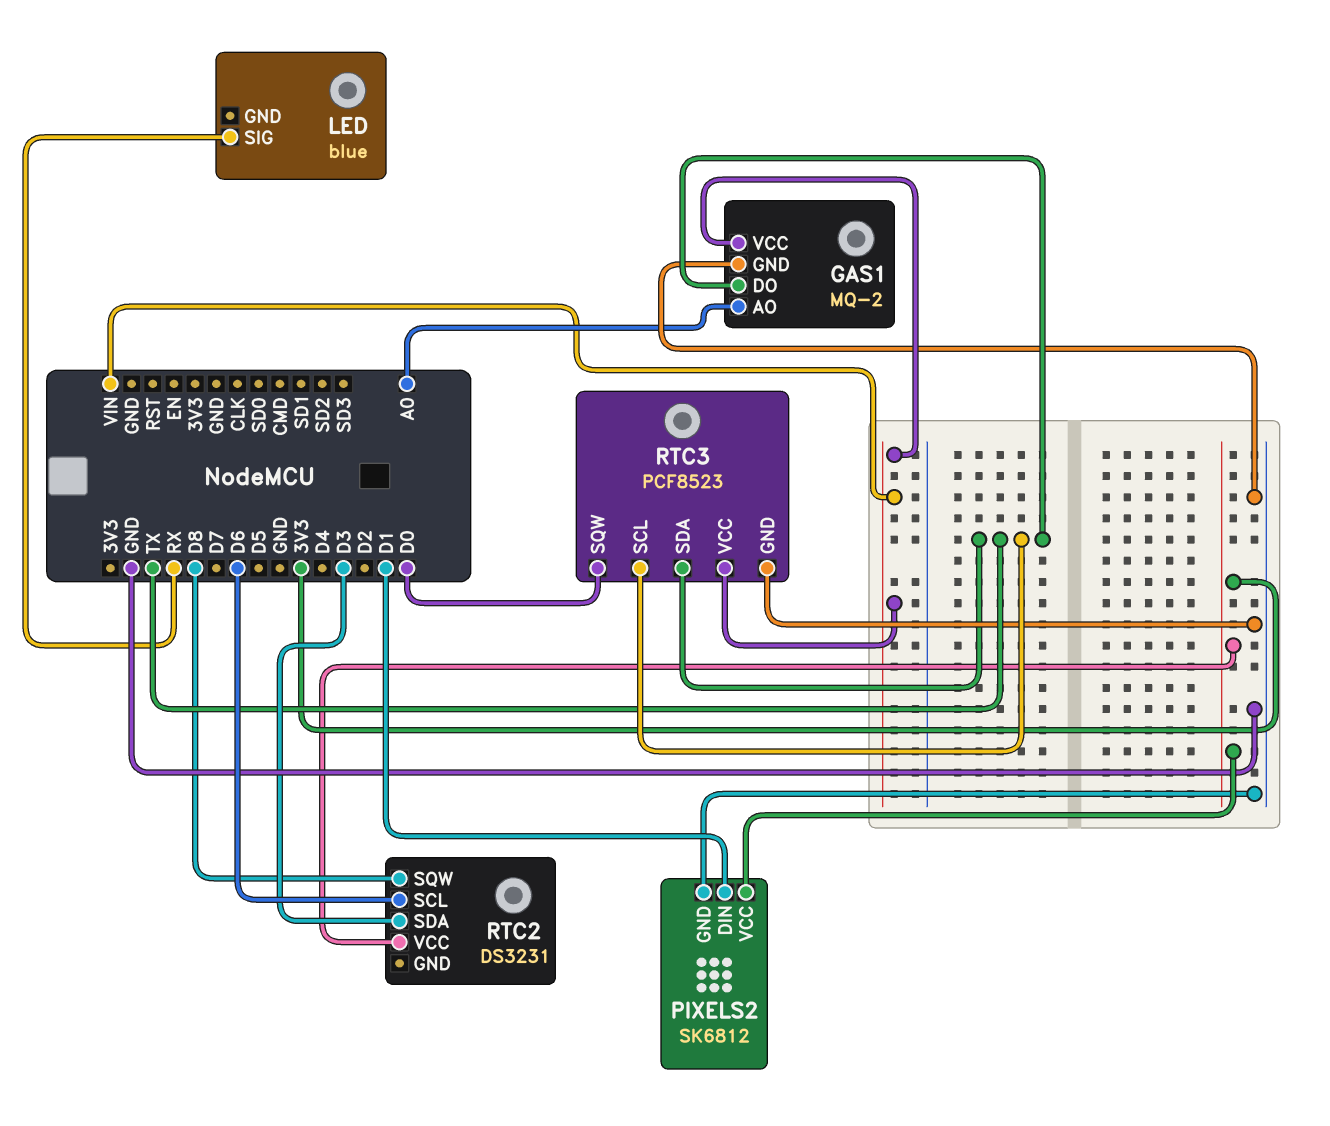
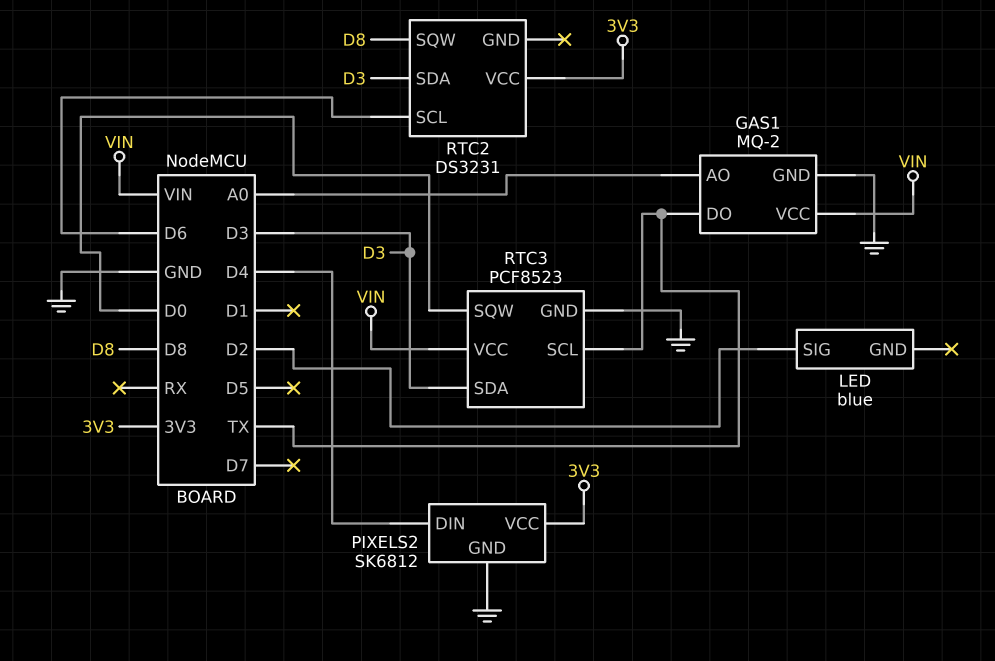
LED pin SIG: RX -> D2
PIXELS2 pin DIN: D1 -> D4
RTC3 pin SDA: TX -> D3

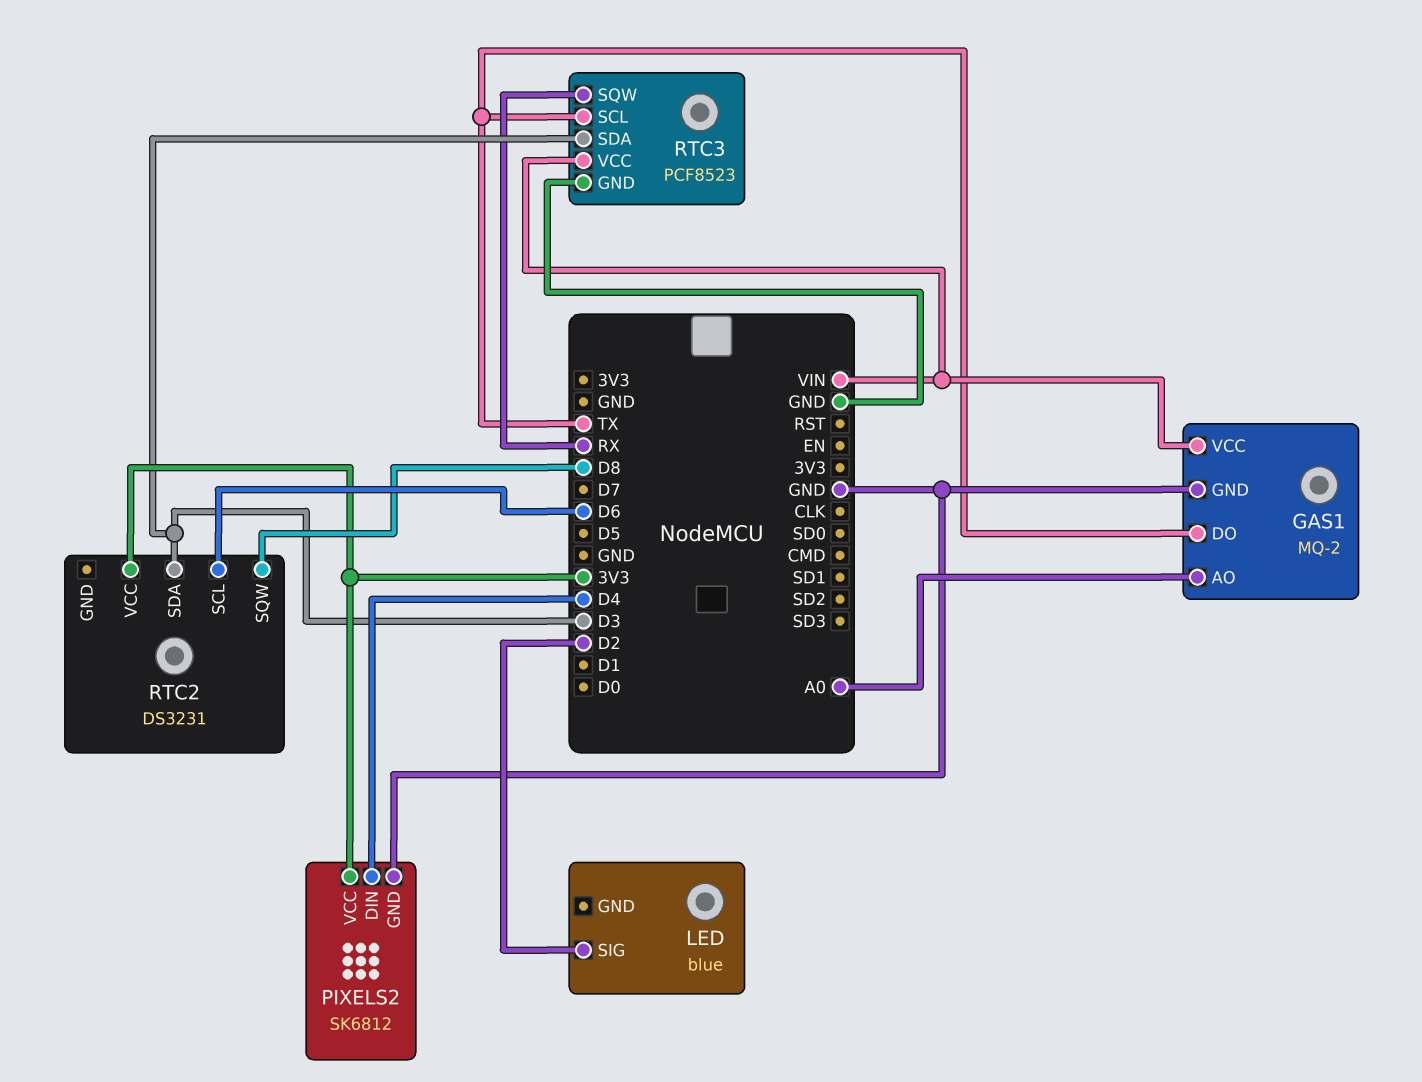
RTC3 pin SQW: D0 -> RX

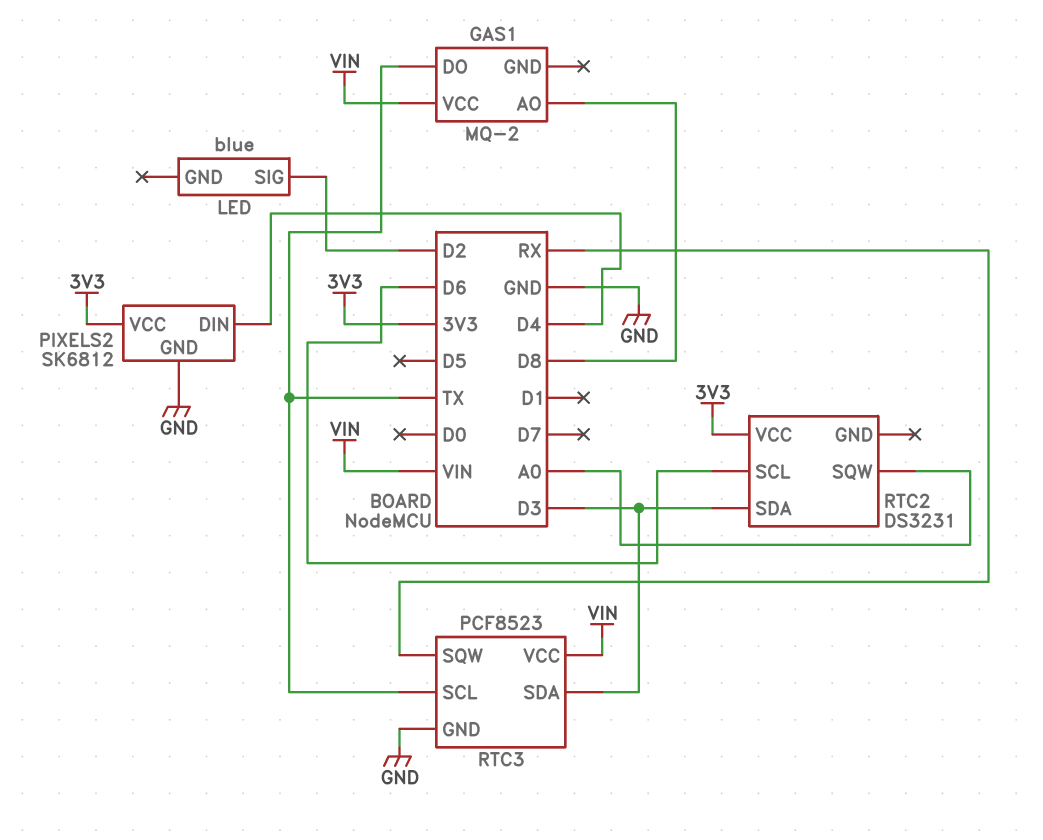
GAS1 pin AO: A0 -> D8
GAS1 pin GND: GND -> none
RTC2 pin SQW: D8 -> A0

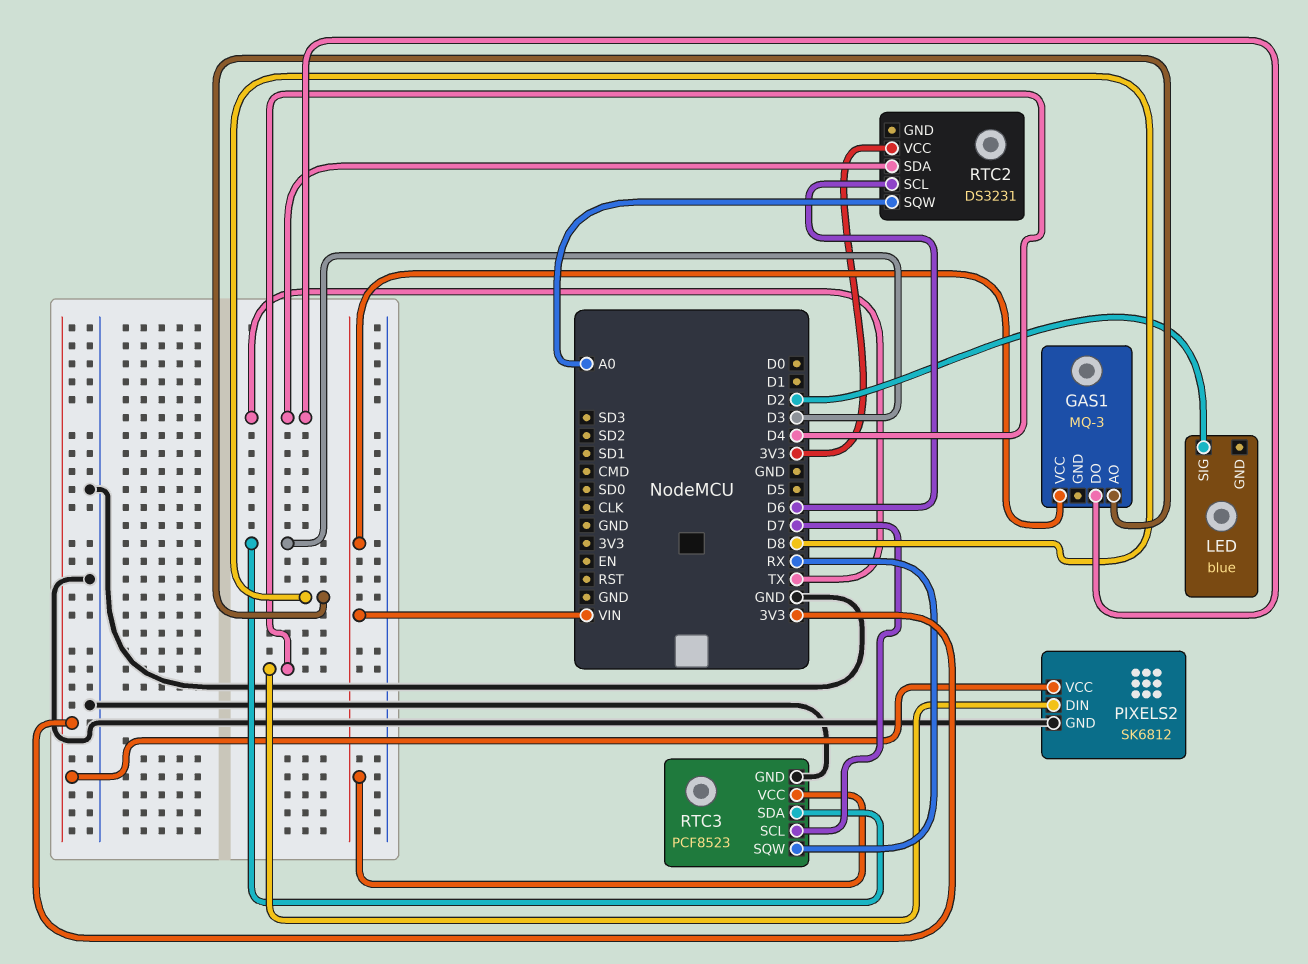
GAS1: MQ-2 -> MQ-3
RTC2 pin SDA: D3 -> TX
RTC3 pin SCL: TX -> D7

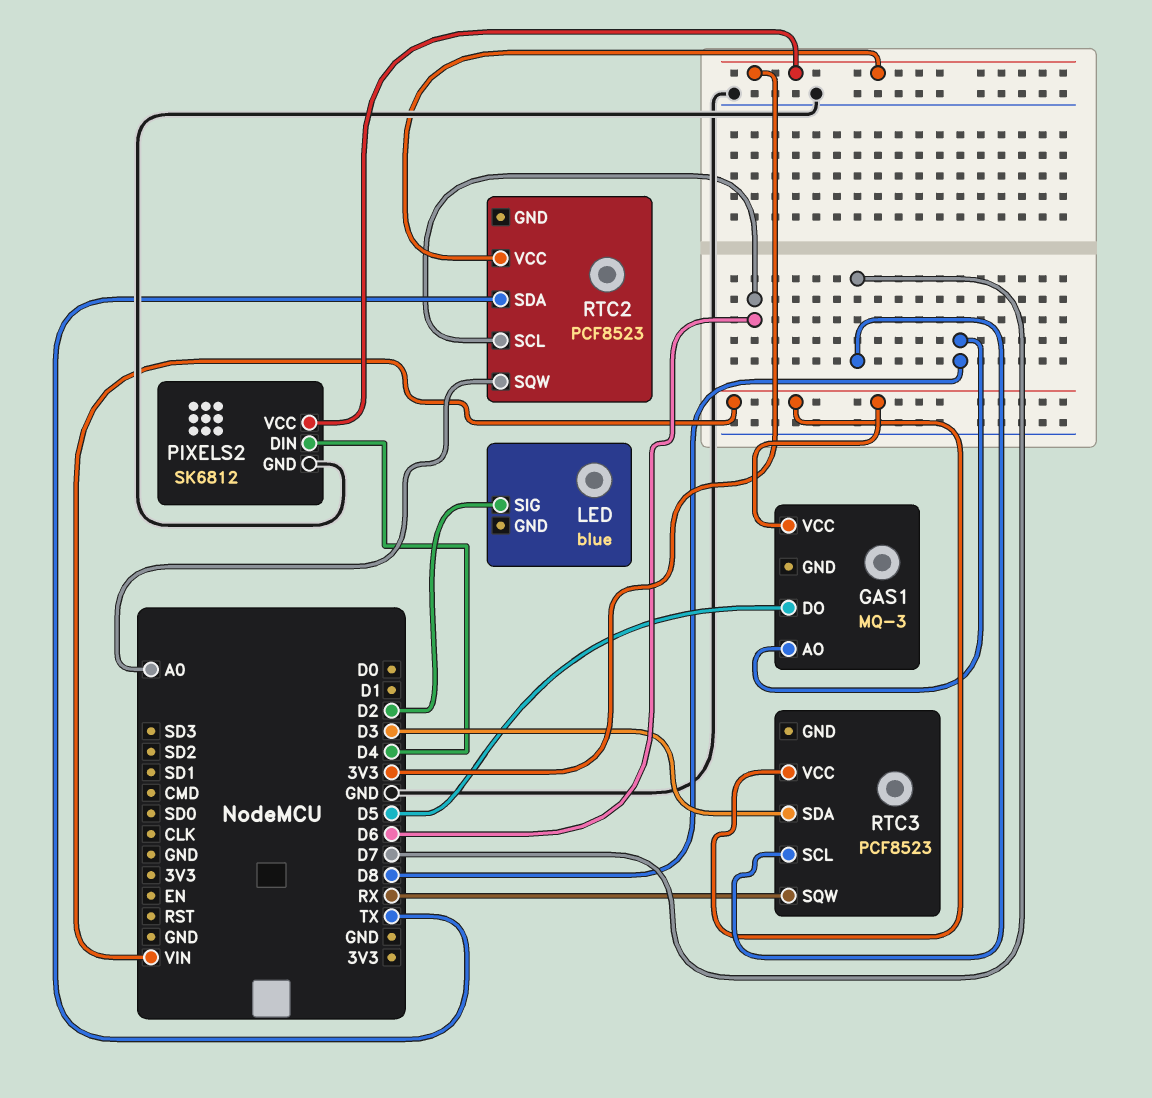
GAS1 pin DO: TX -> D5
RTC2: DS3231 -> PCF8523
RTC3 pin GND: GND -> none

